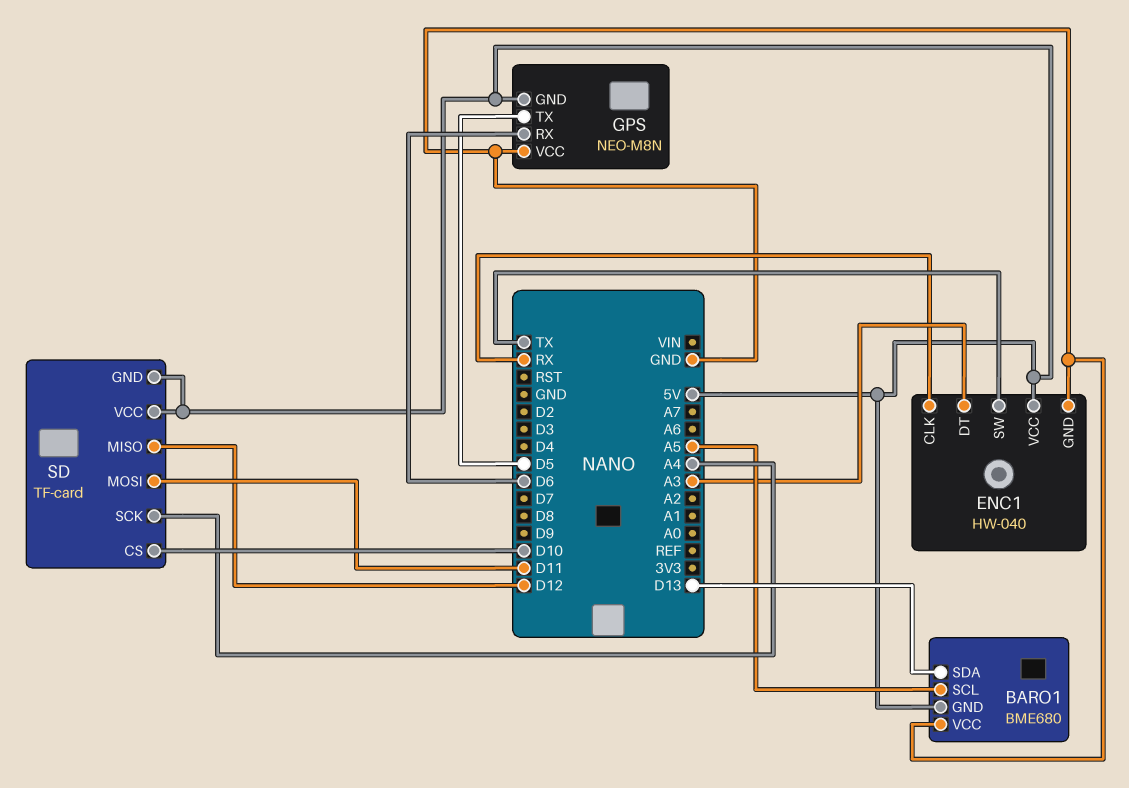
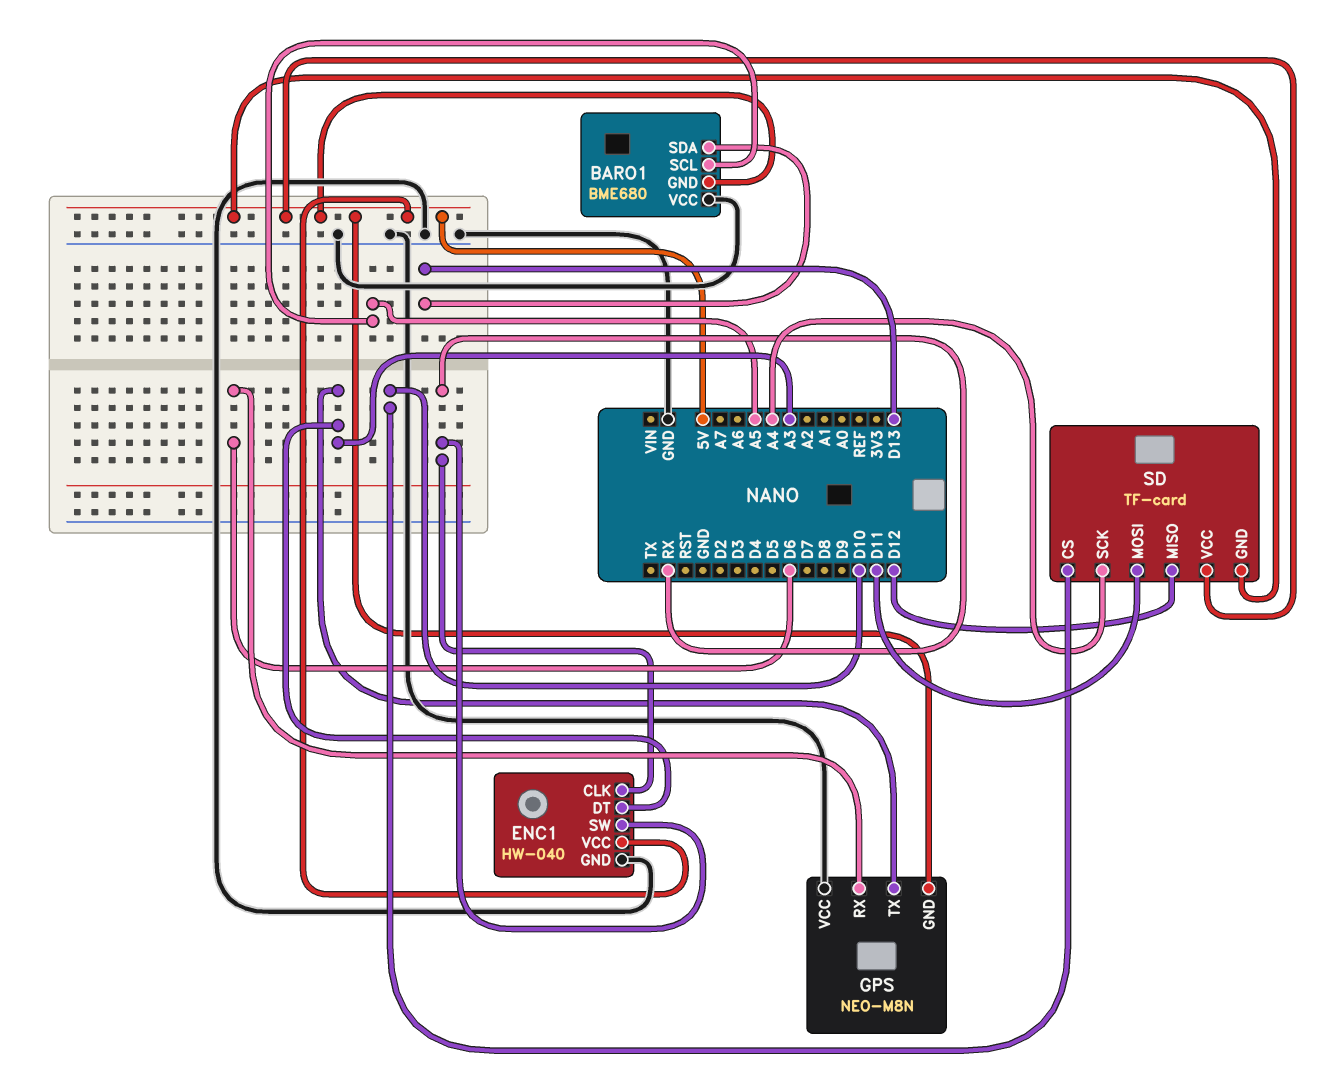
ENC1 pin SW: TX -> RX
GPS pin TX: D5 -> A3

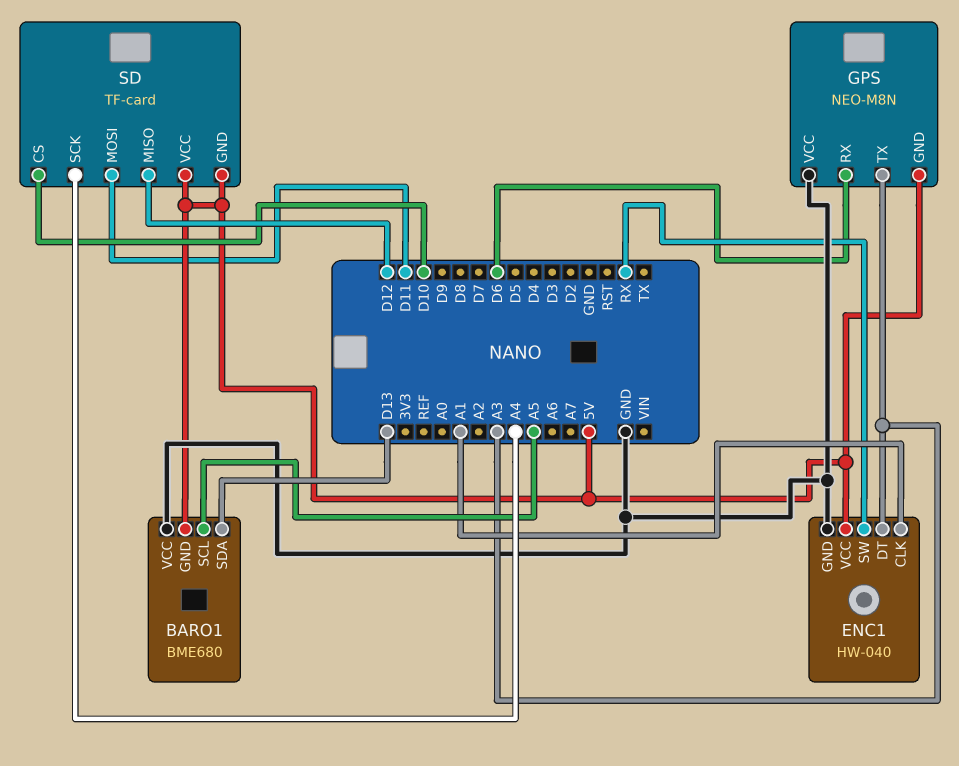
ENC1 pin CLK: RX -> A1

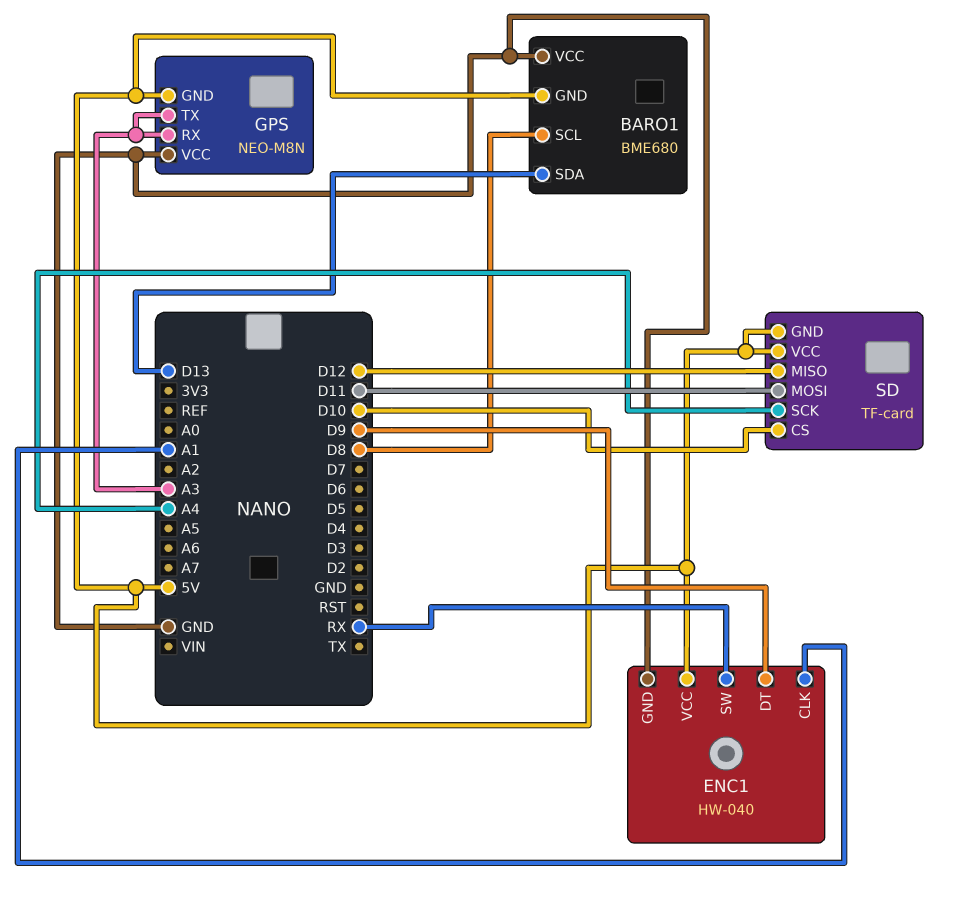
BARO1 pin SCL: A5 -> D8
ENC1 pin DT: A3 -> D9
GPS pin RX: D6 -> A3

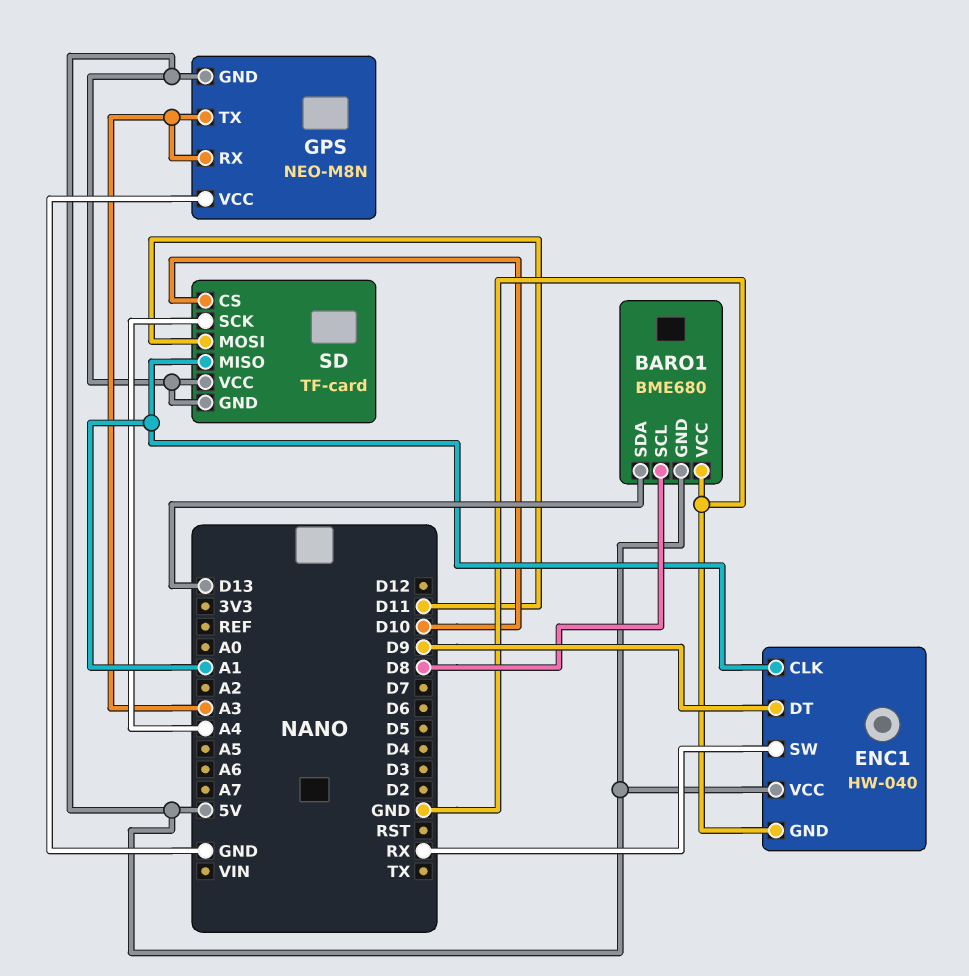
SD pin MISO: D12 -> A1

